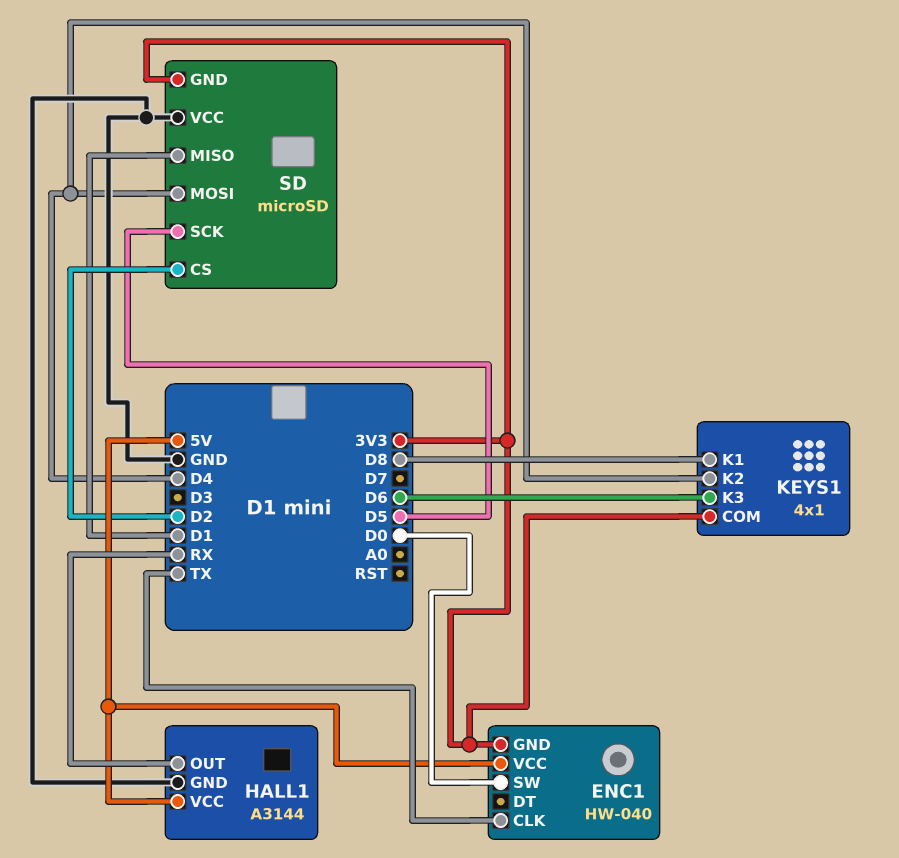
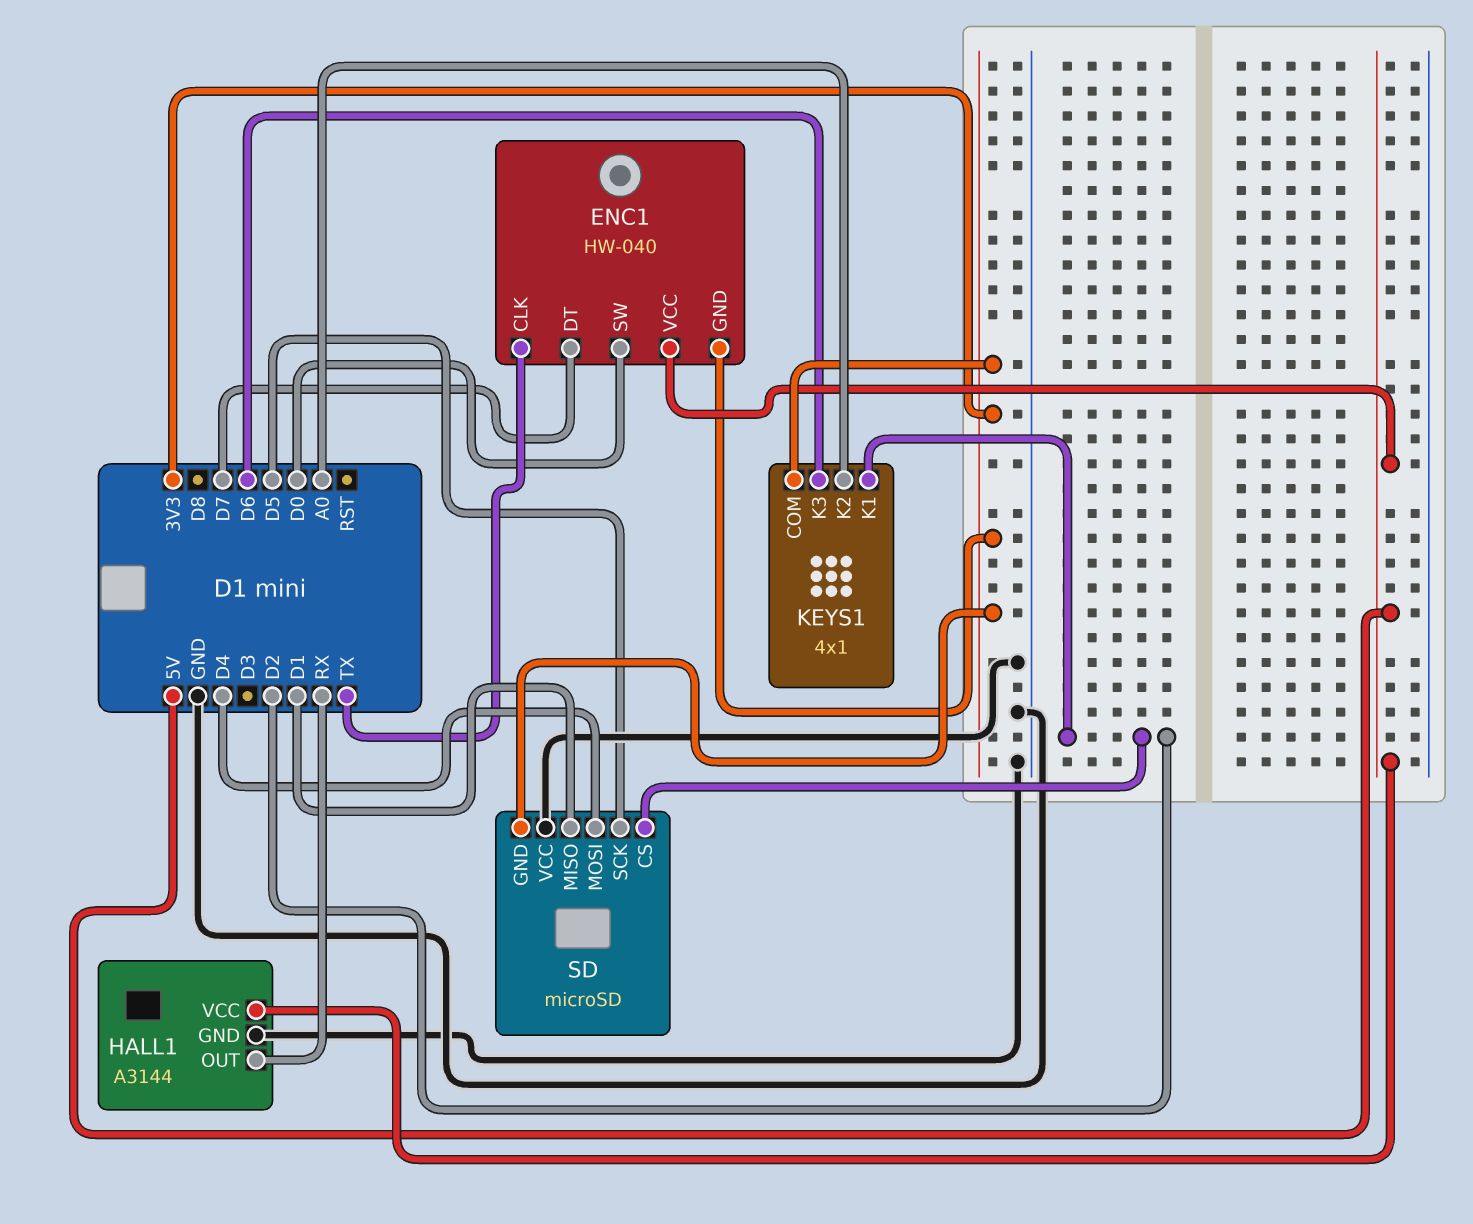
ENC1 pin DT: none -> D7
KEYS1 pin K1: D8 -> D2
KEYS1 pin K2: D4 -> A0

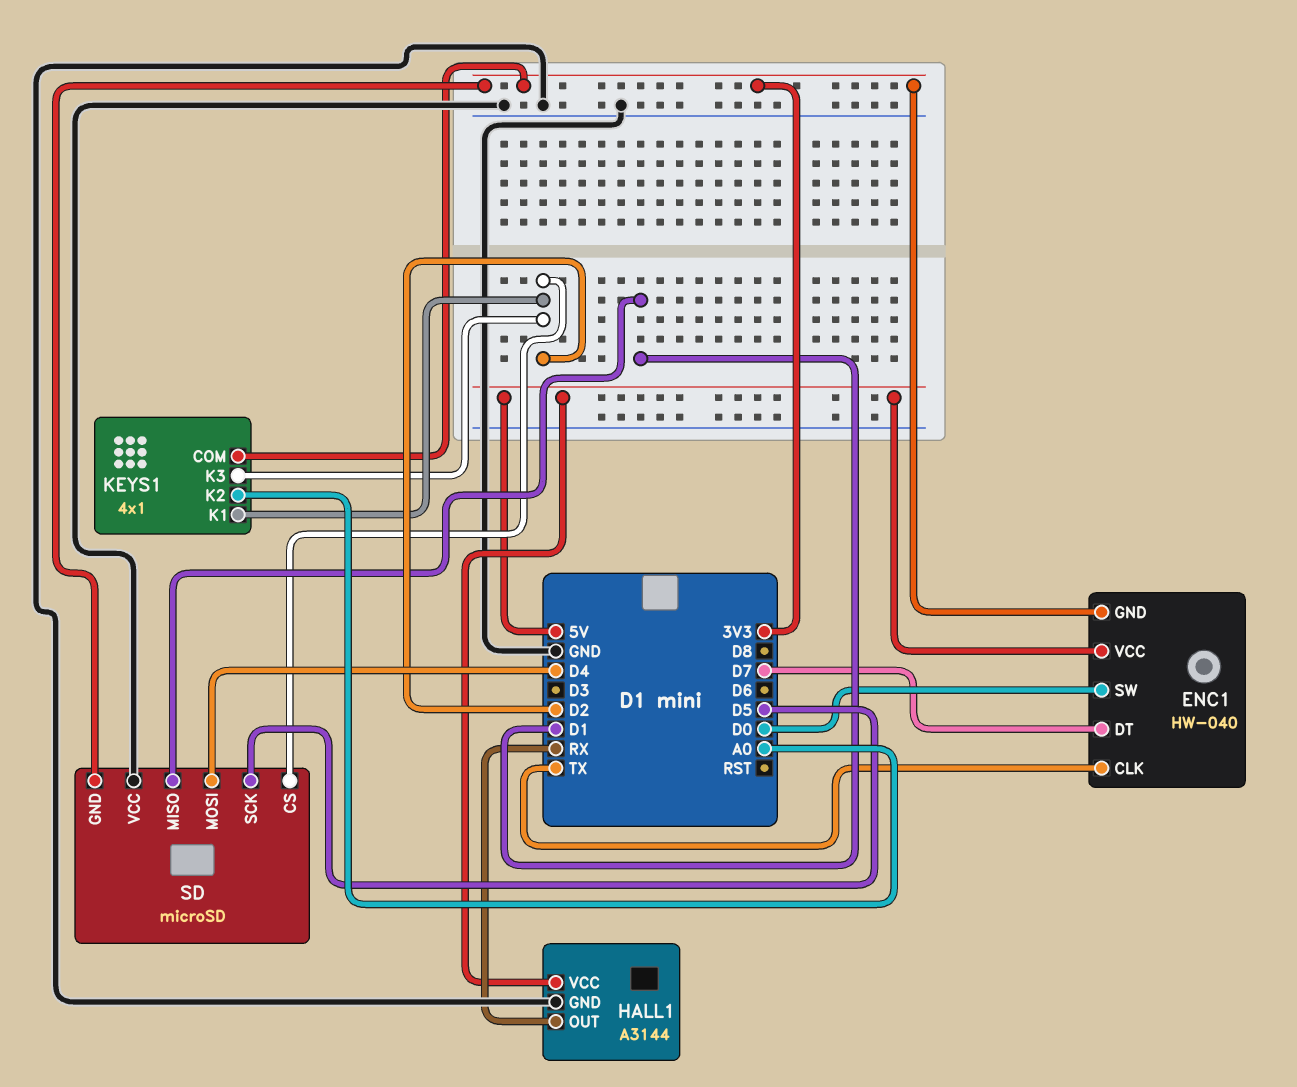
KEYS1 pin K3: D6 -> D2

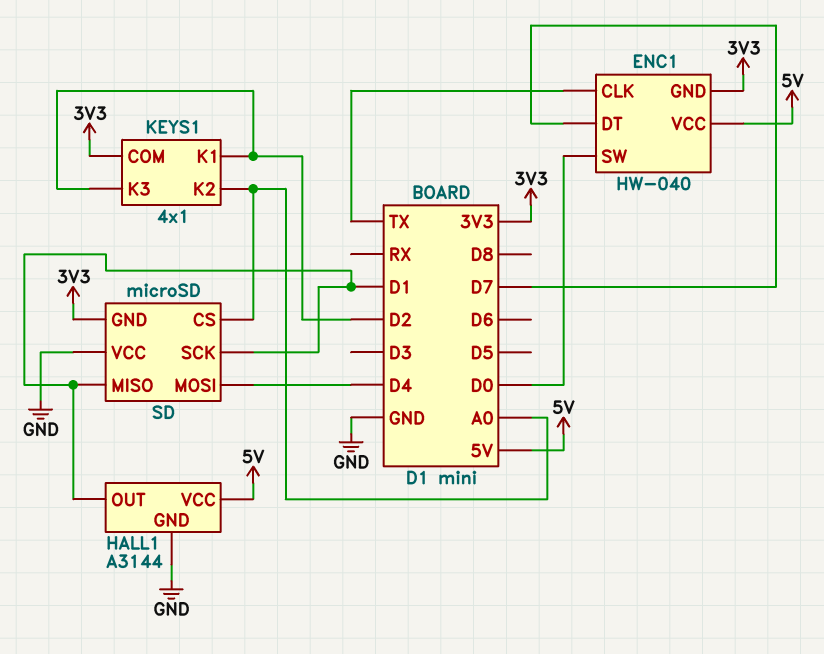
HALL1 pin OUT: RX -> D1
SD pin CS: D2 -> A0
SD pin SCK: D5 -> D1

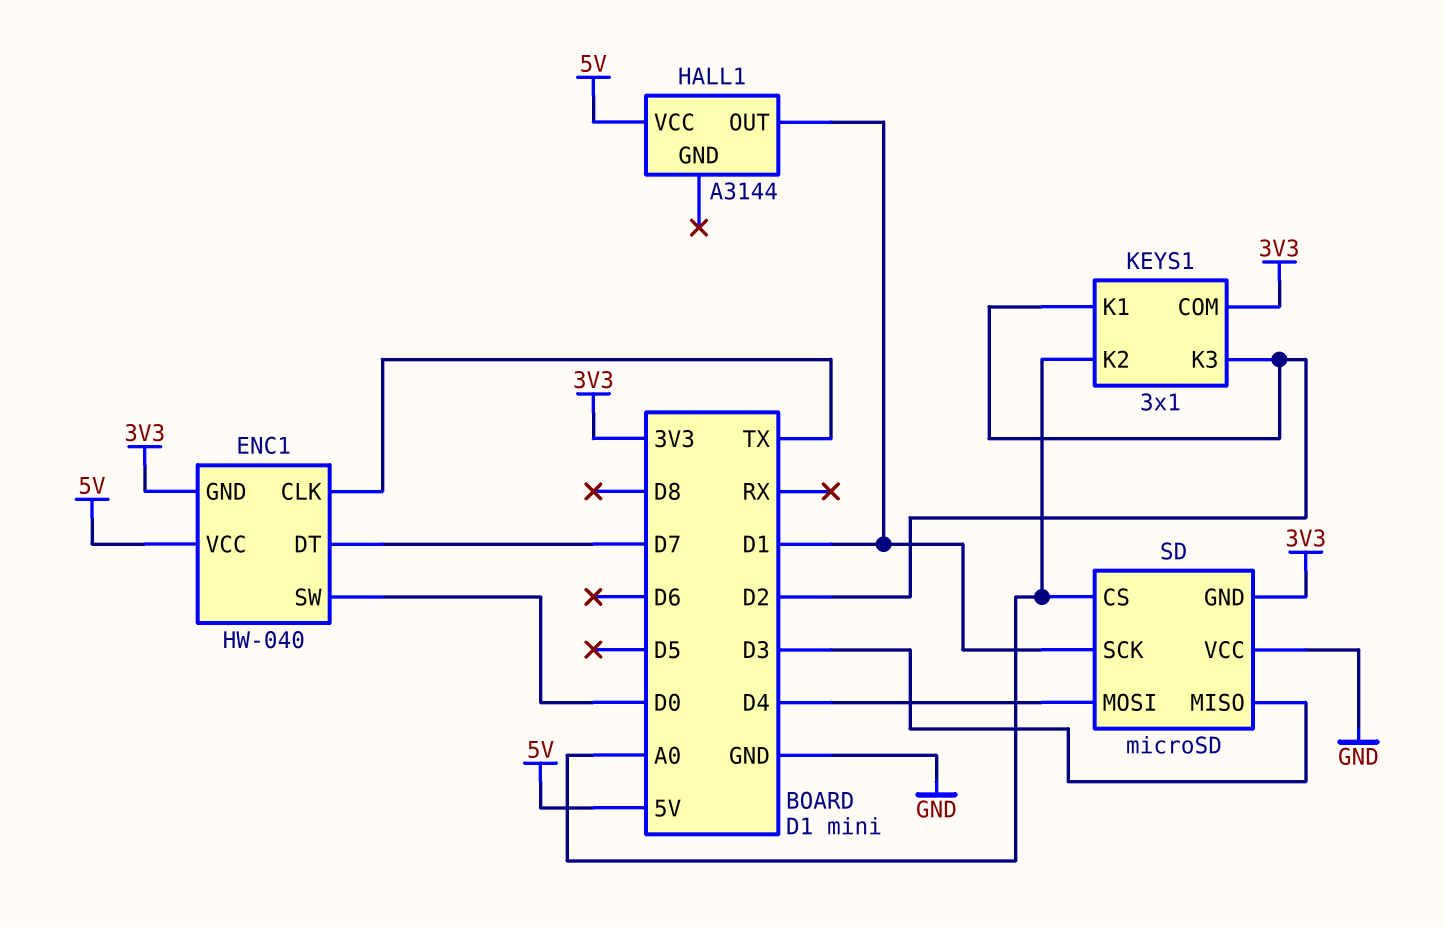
HALL1 pin GND: GND -> none
KEYS1: 4x1 -> 3x1
SD pin MISO: D1 -> D3

